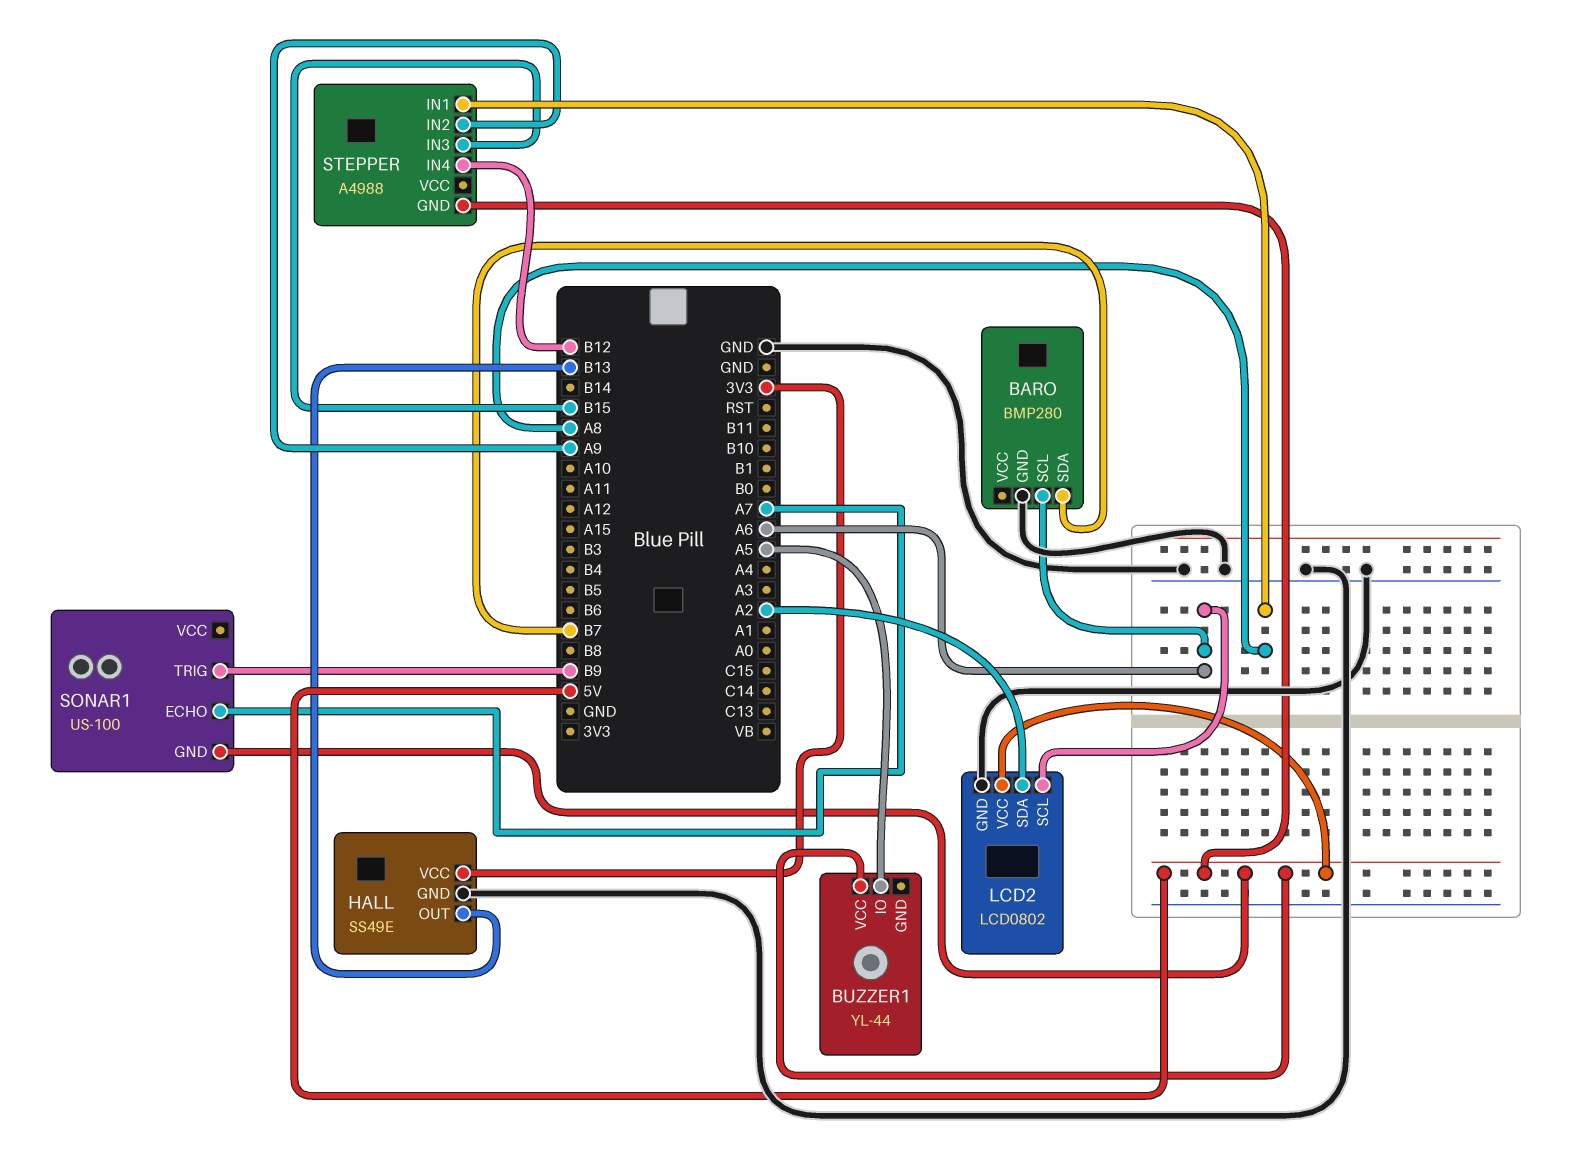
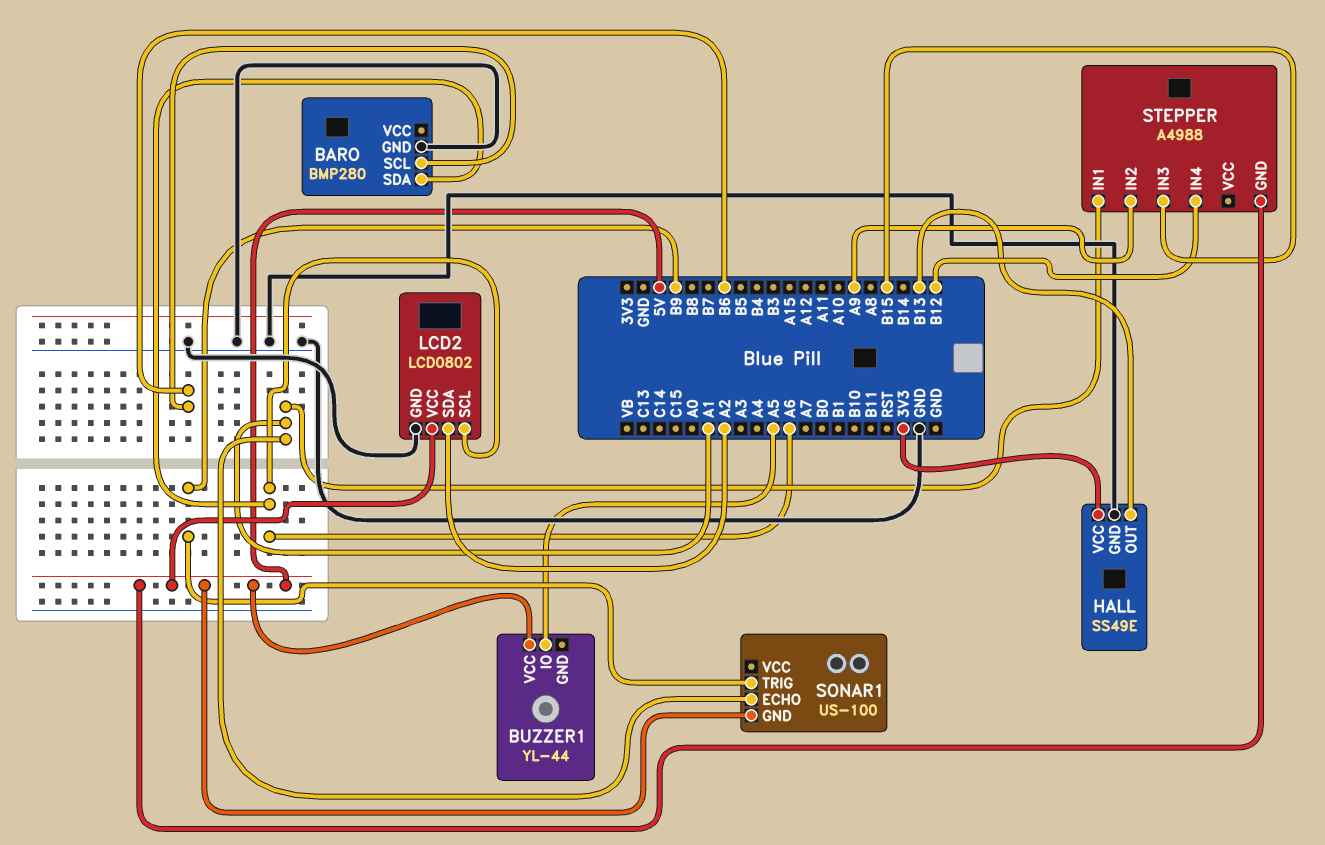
BARO pin SCL: A6 -> B6
BARO pin SDA: B7 -> A6
SONAR1 pin ECHO: A7 -> A1
STEPPER pin IN1: A8 -> A1

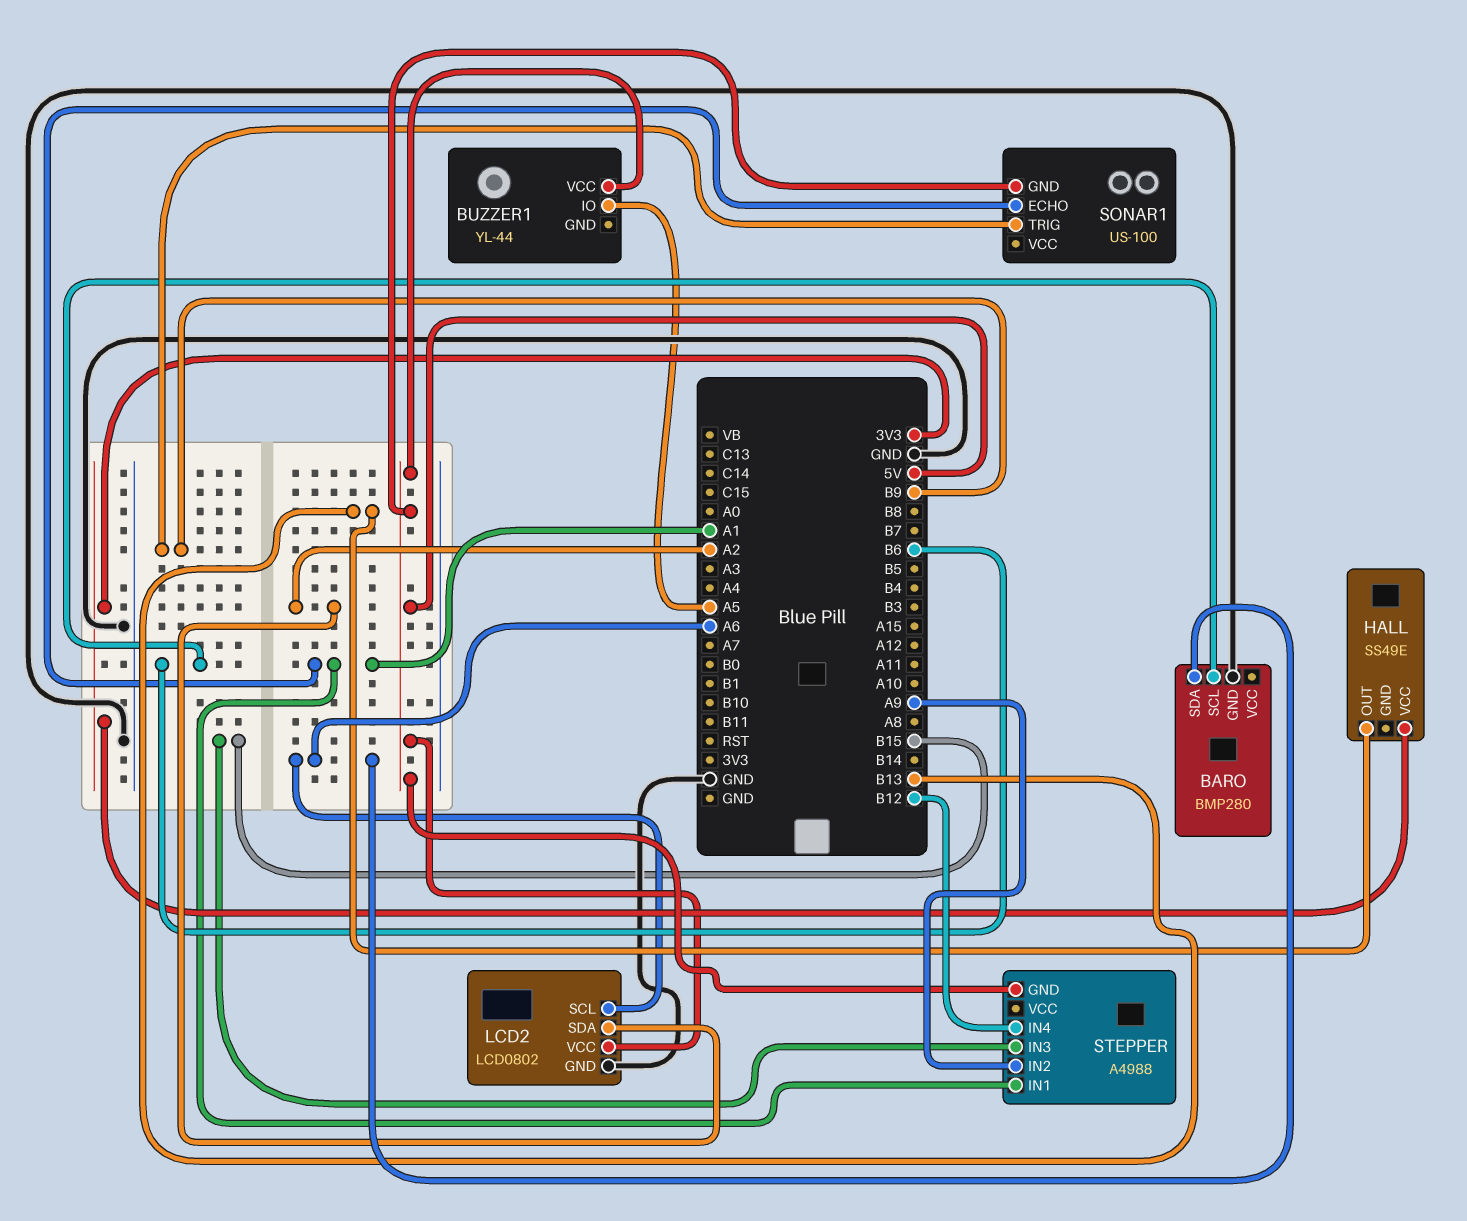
HALL pin GND: GND -> none

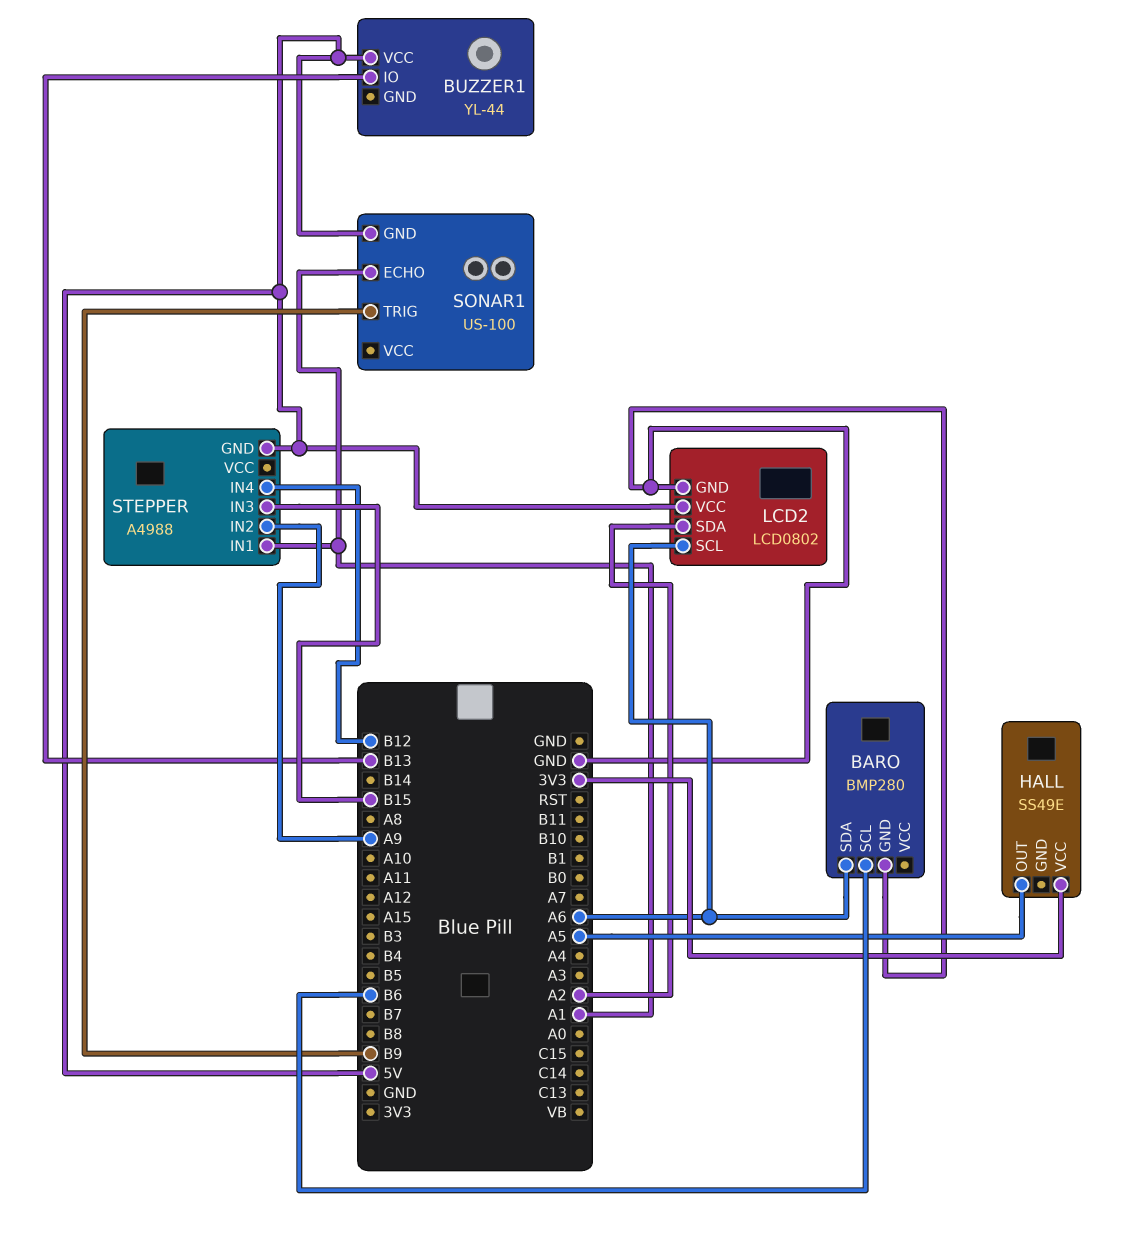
BUZZER1 pin IO: A5 -> B13
HALL pin OUT: B13 -> A5

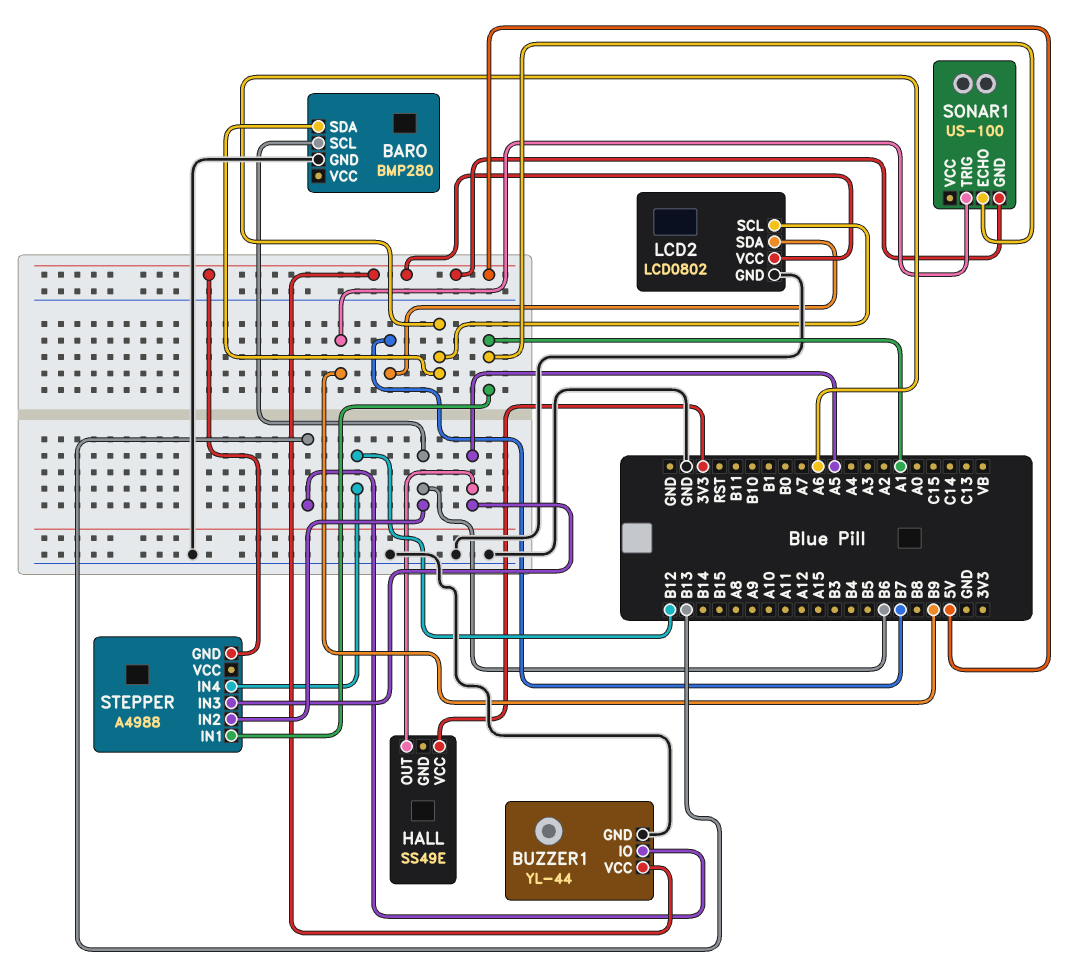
BUZZER1 pin GND: none -> GND
LCD2 pin SDA: A2 -> B7
STEPPER pin IN2: A9 -> B6
STEPPER pin IN3: B15 -> A5

